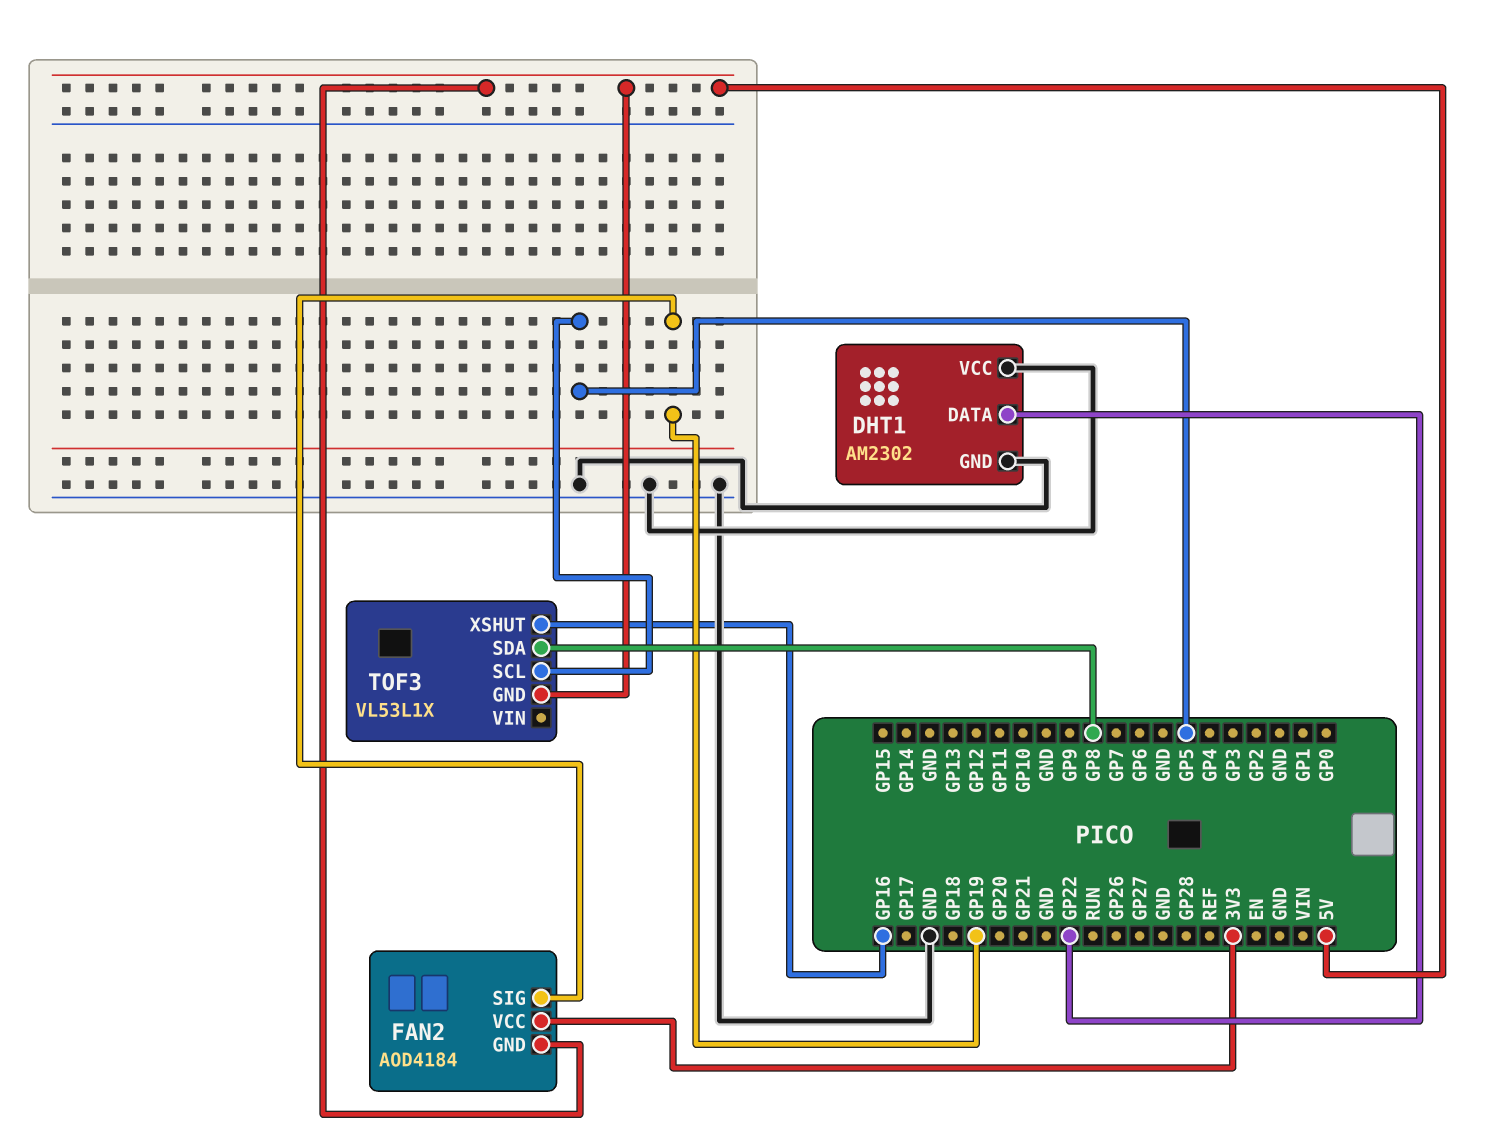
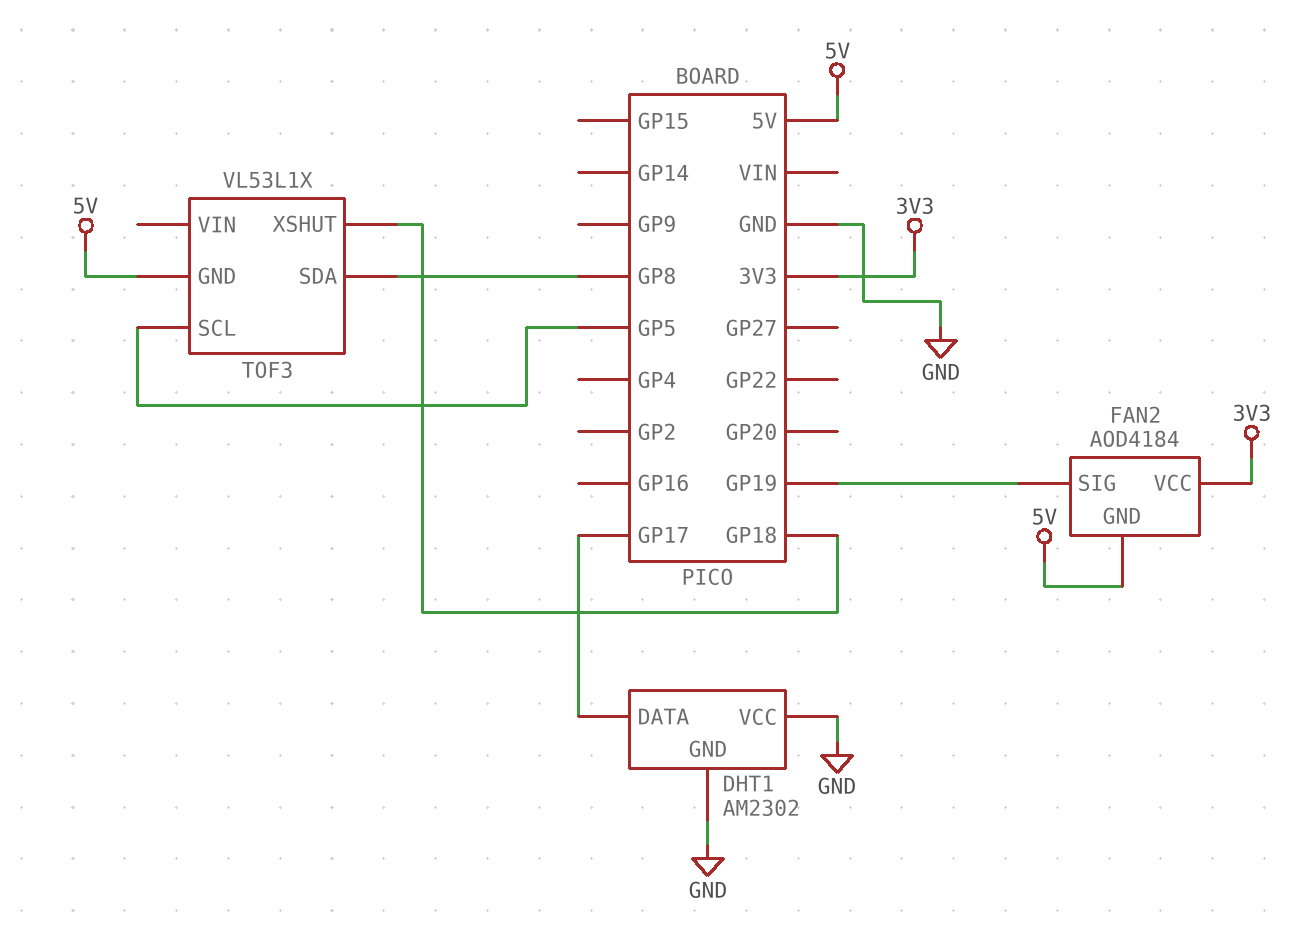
DHT1 pin DATA: GP22 -> GP17
TOF3 pin XSHUT: GP16 -> GP18

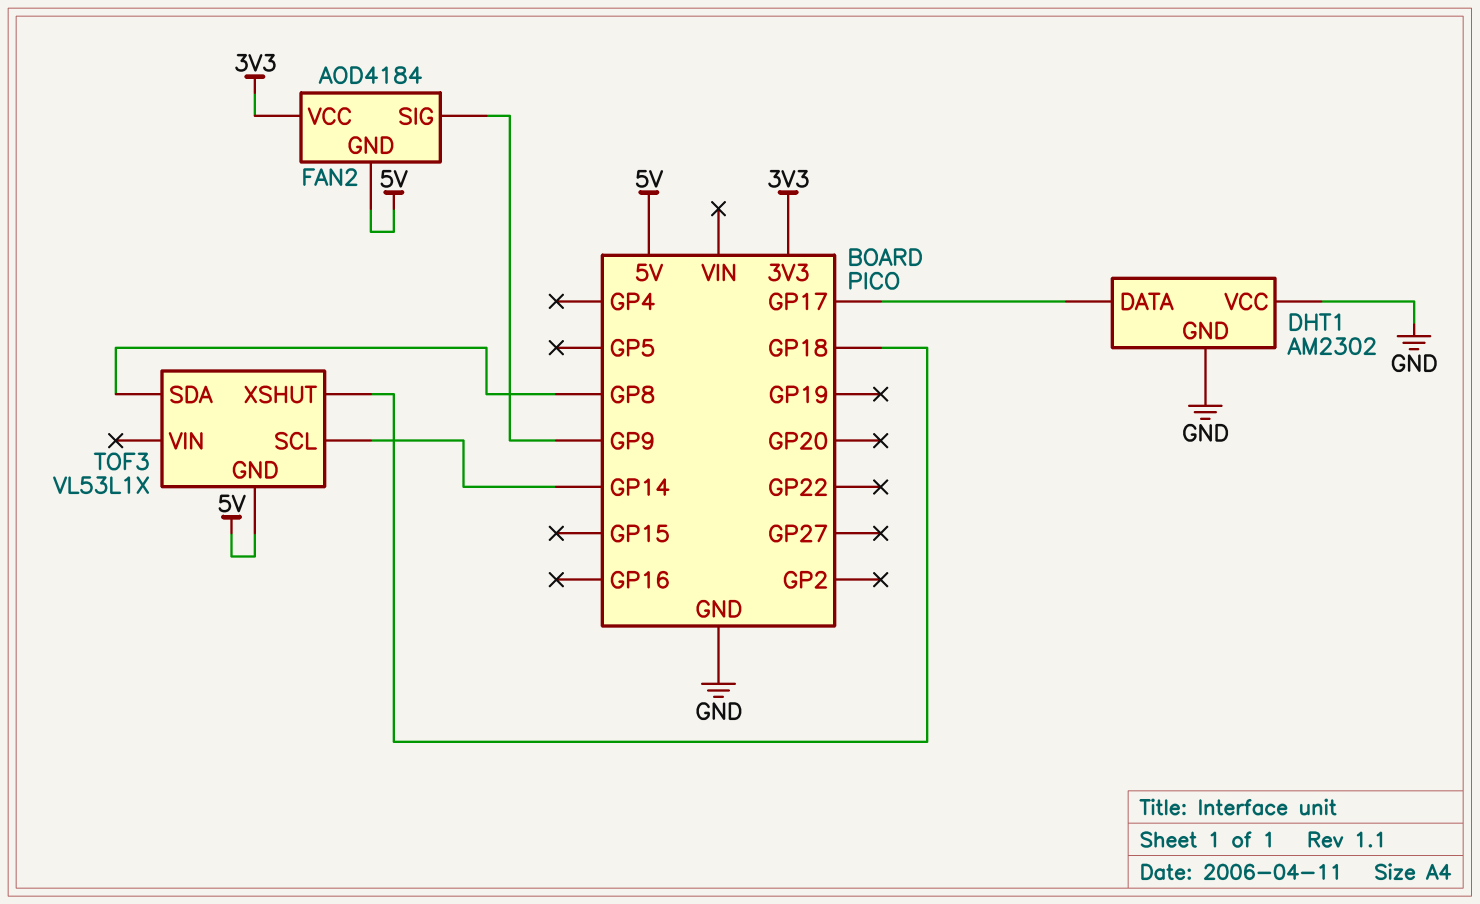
FAN2 pin SIG: GP19 -> GP9
TOF3 pin SCL: GP5 -> GP14

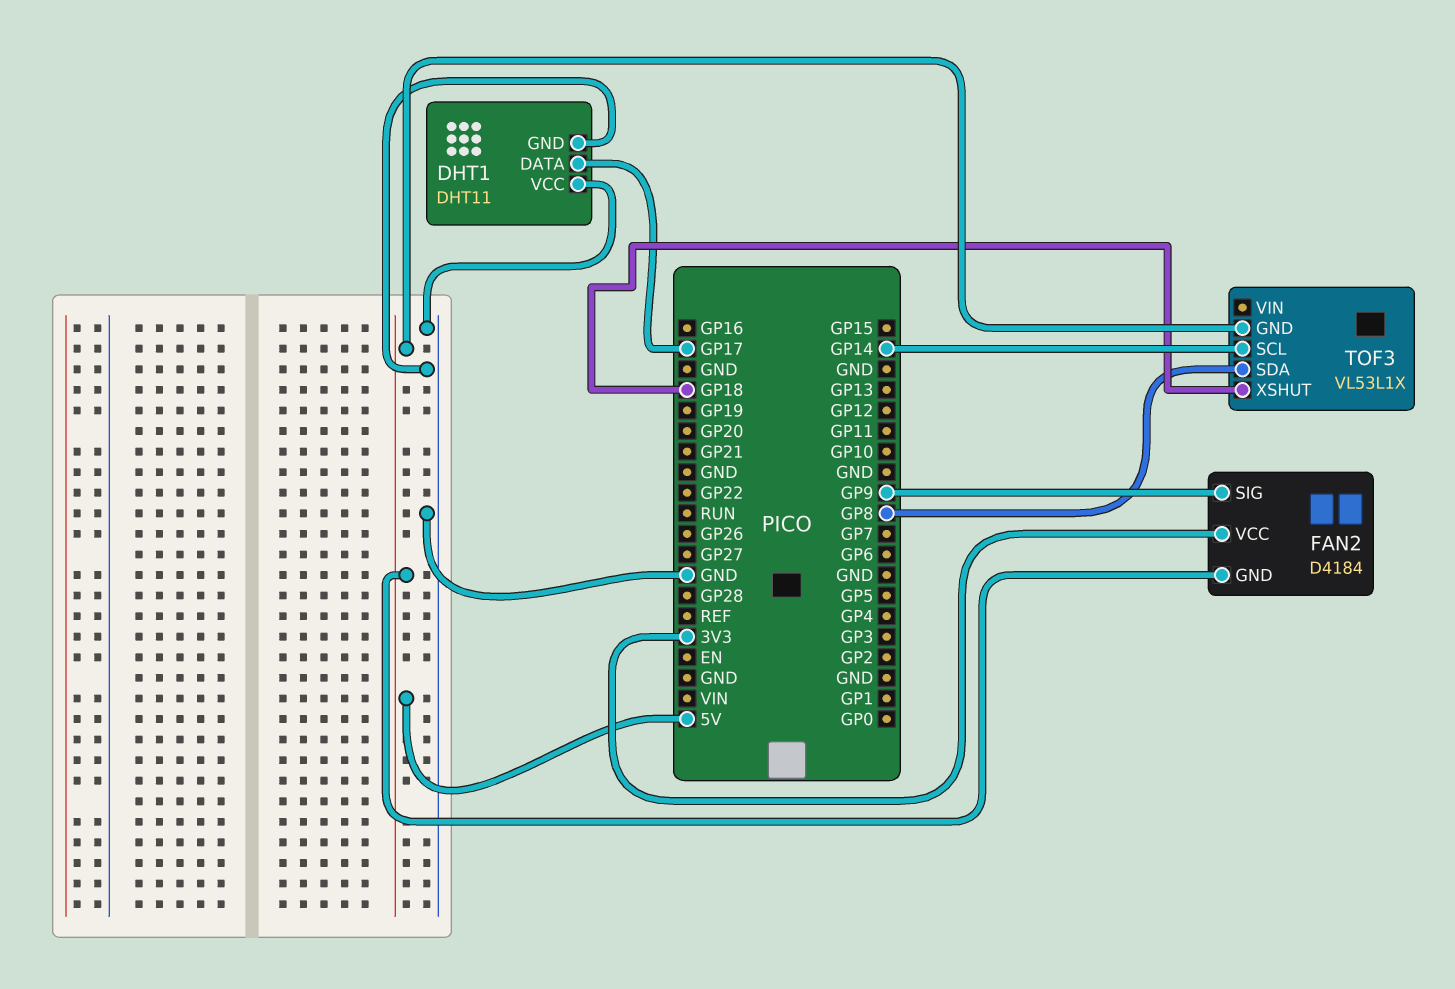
DHT1: AM2302 -> DHT11
FAN2: AOD4184 -> D4184

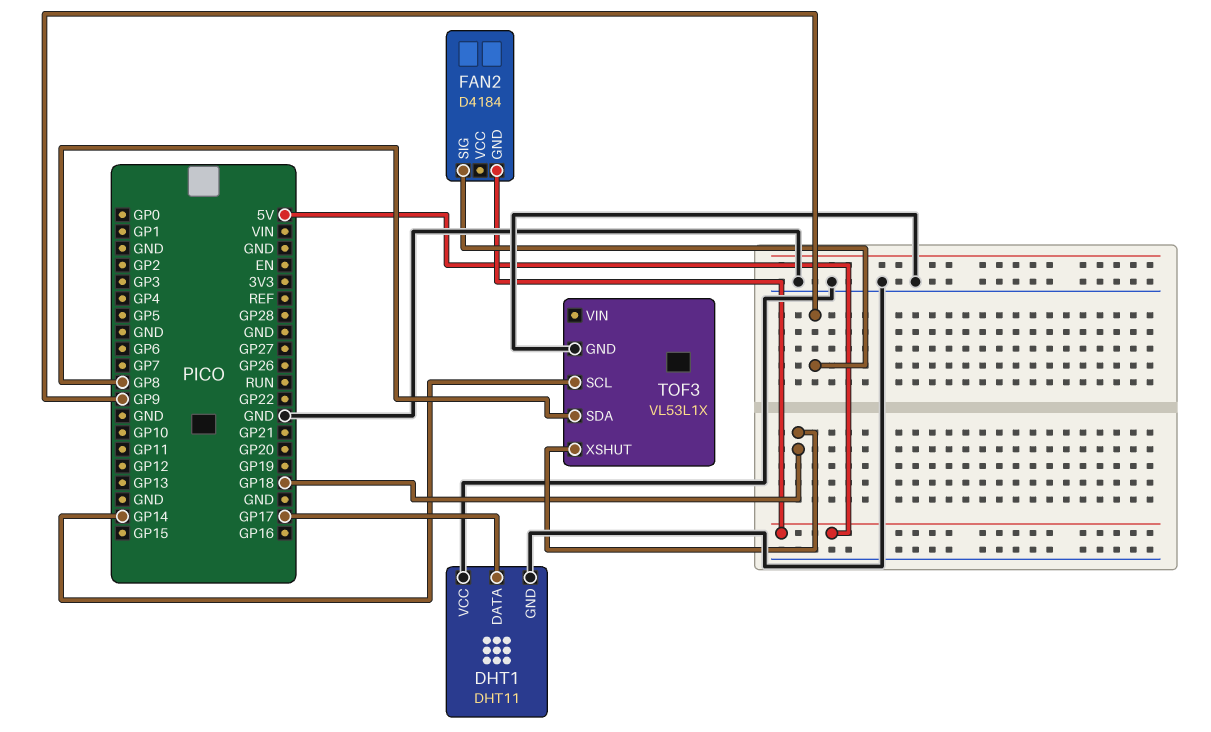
FAN2 pin VCC: 3V3 -> none
TOF3 pin GND: 5V -> GND

